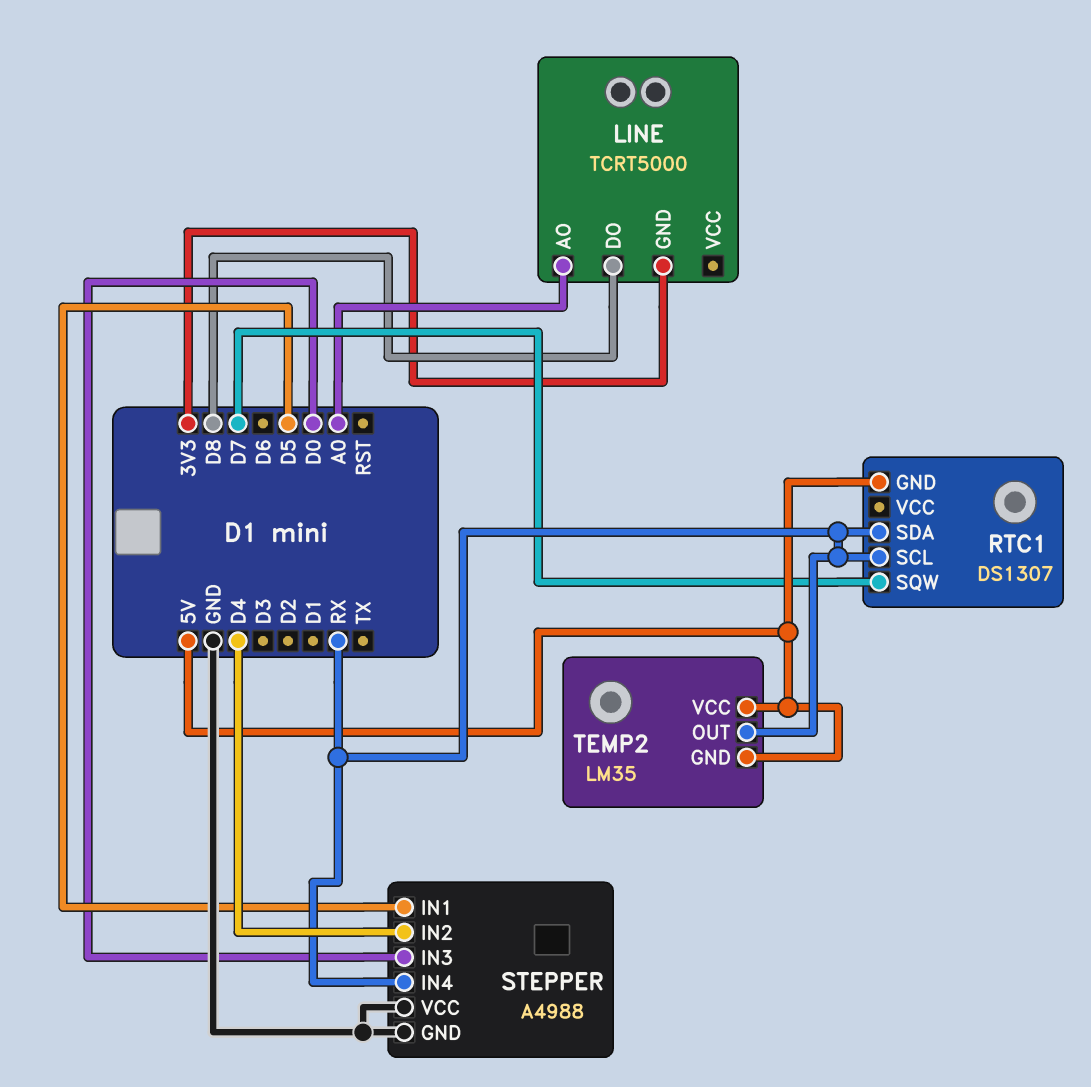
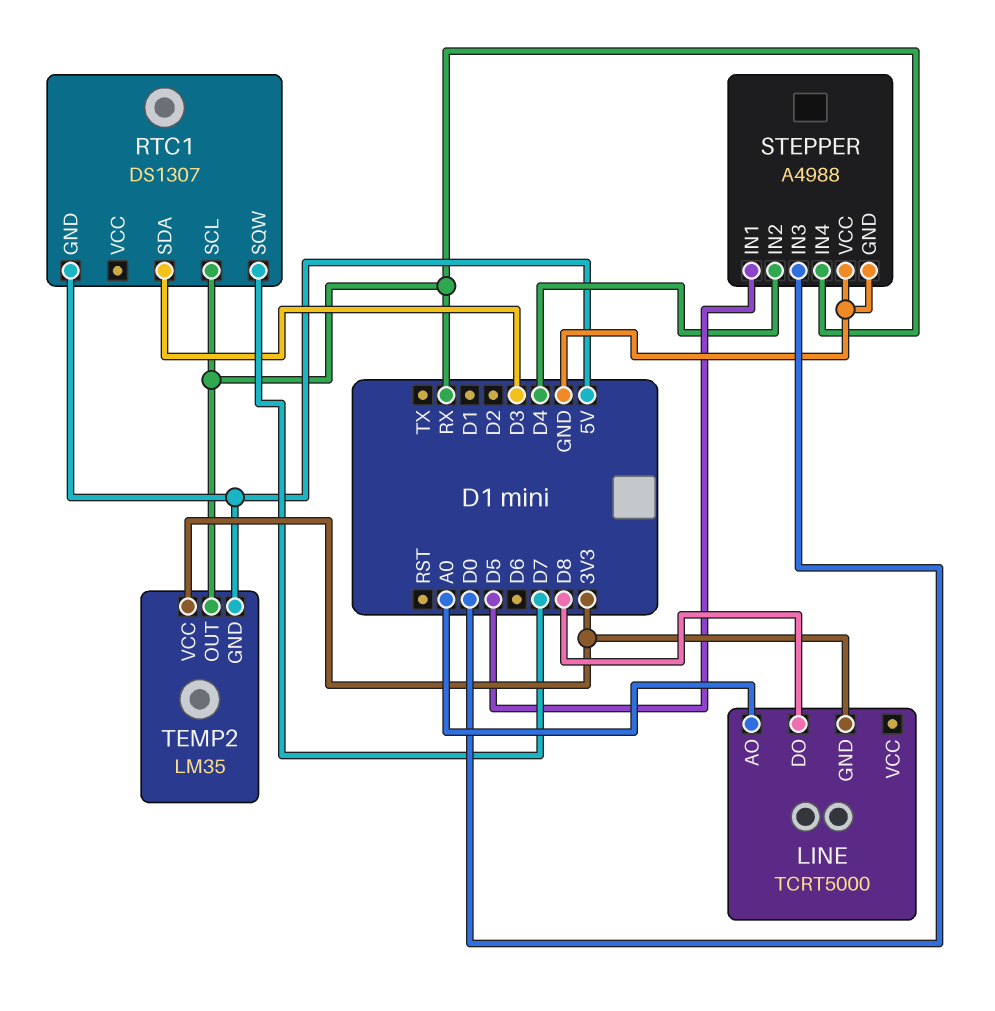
RTC1 pin SDA: RX -> D3
TEMP2 pin VCC: 5V -> 3V3

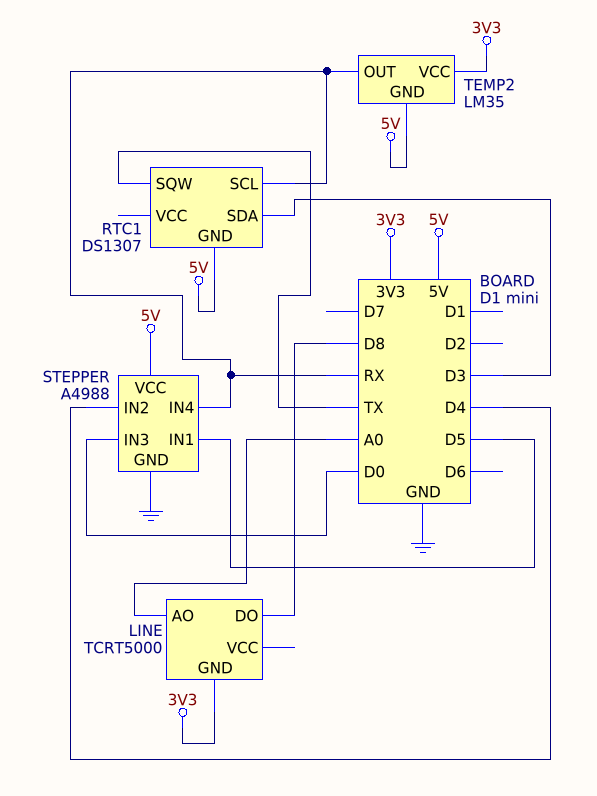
RTC1 pin SQW: D7 -> TX
STEPPER pin VCC: GND -> 5V

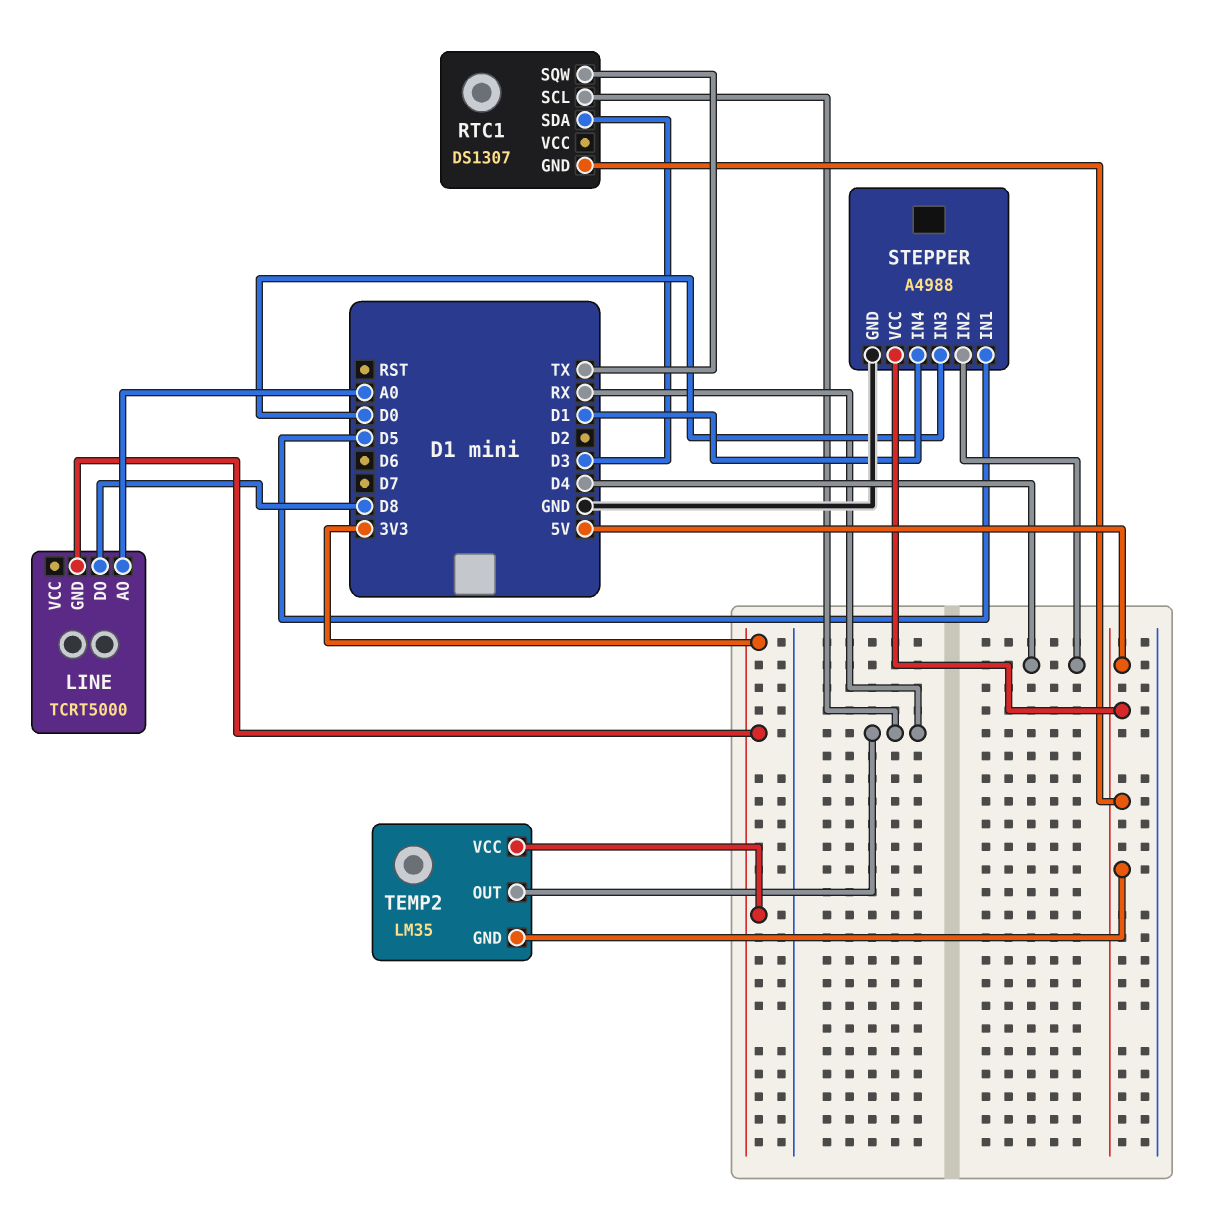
STEPPER pin IN4: RX -> D1

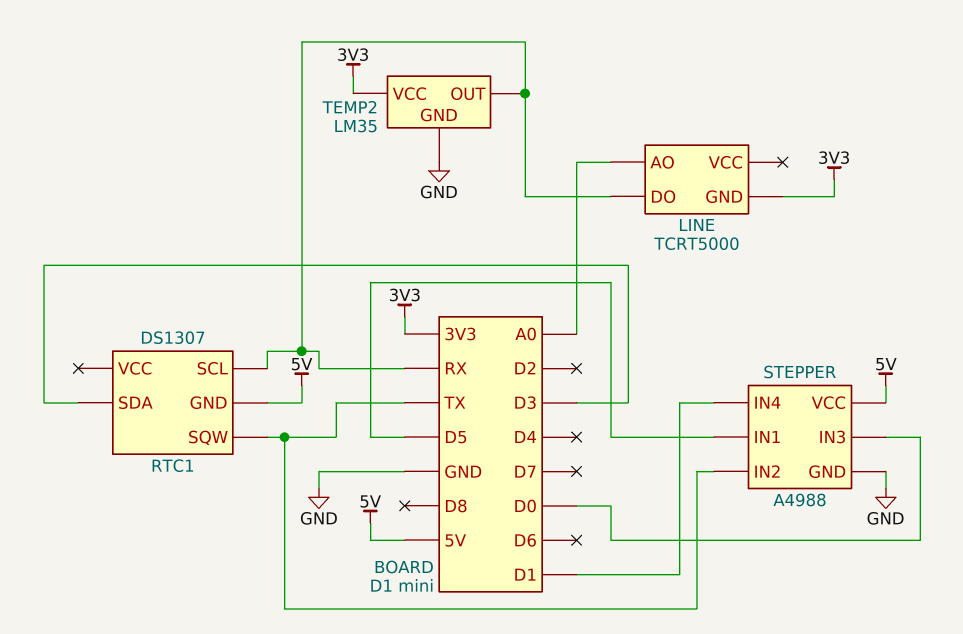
LINE pin DO: D8 -> RX
STEPPER pin IN2: D4 -> TX
TEMP2 pin GND: 5V -> GND

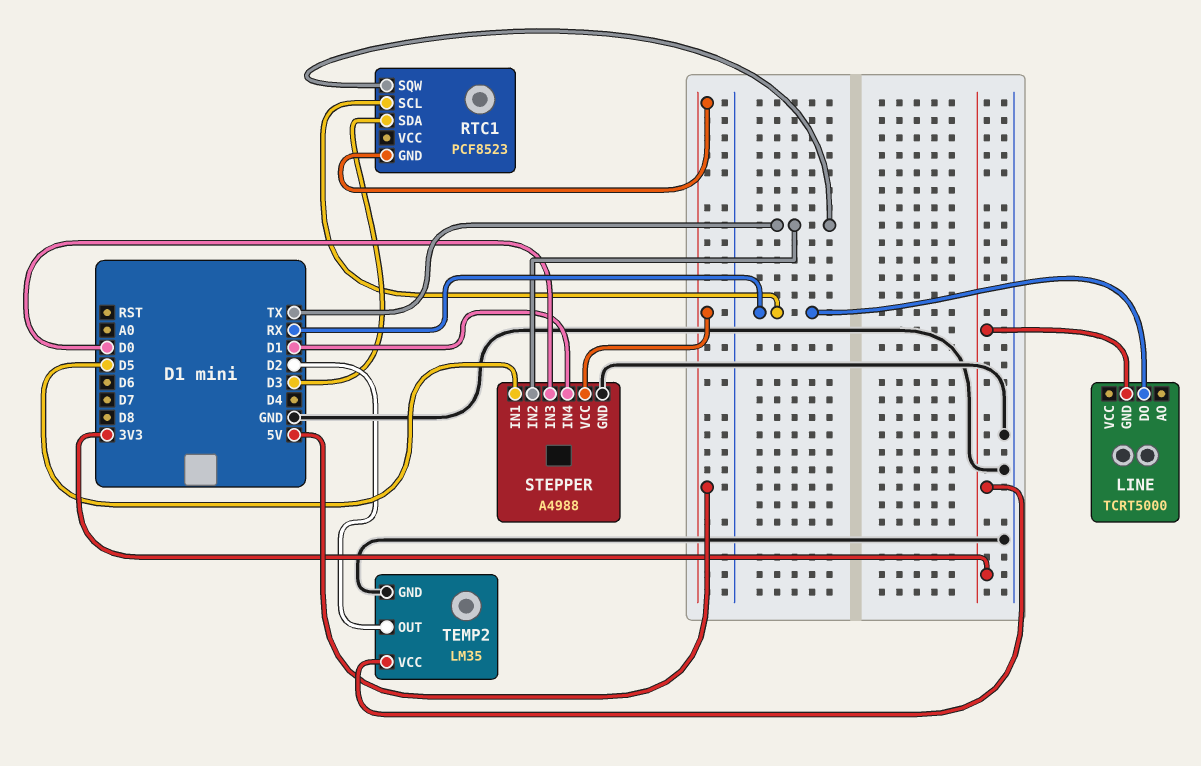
LINE pin AO: A0 -> none
RTC1: DS1307 -> PCF8523
TEMP2 pin OUT: RX -> D2

